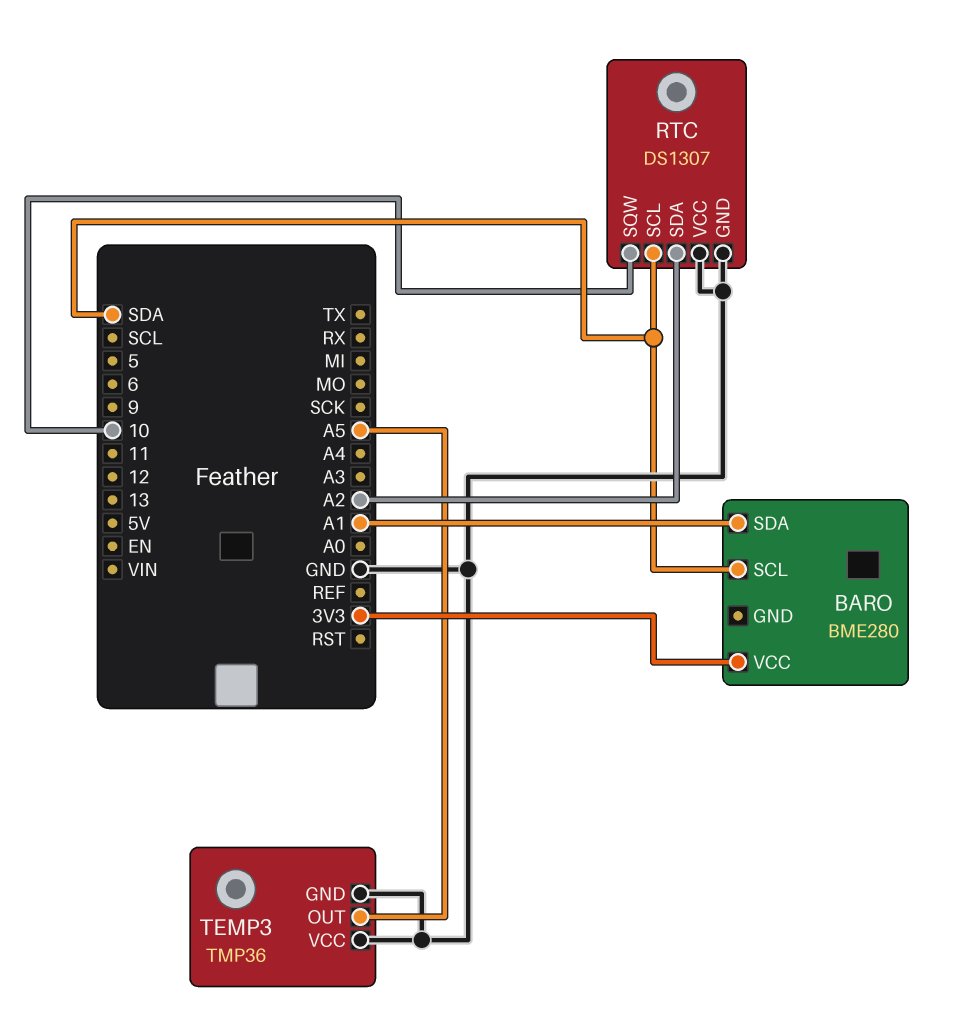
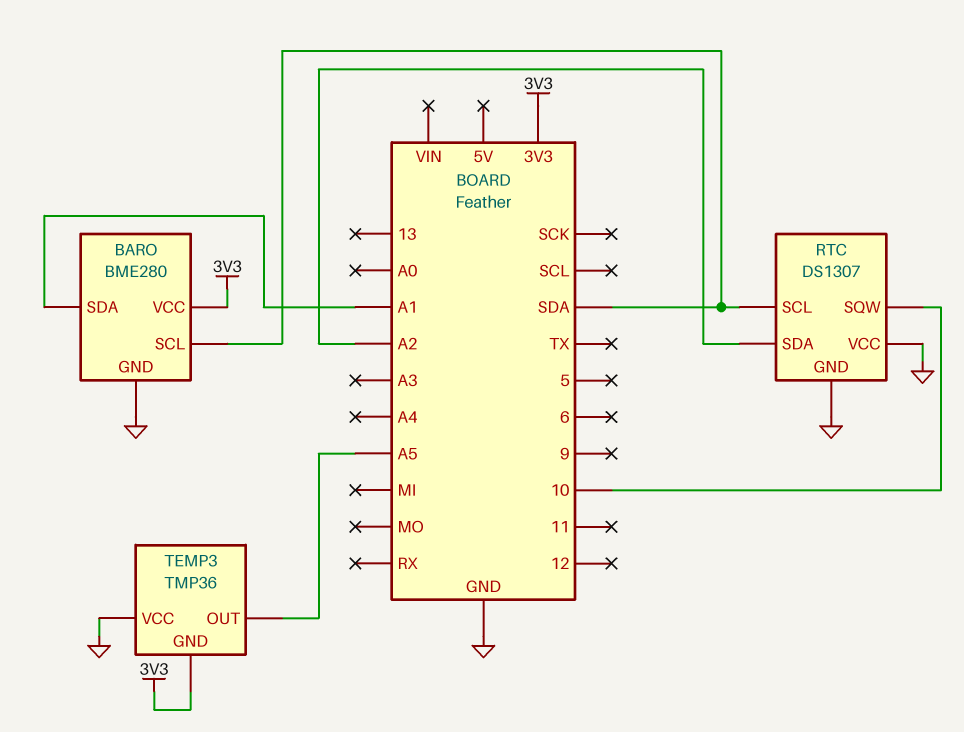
BARO pin GND: none -> GND
TEMP3 pin GND: GND -> 3V3

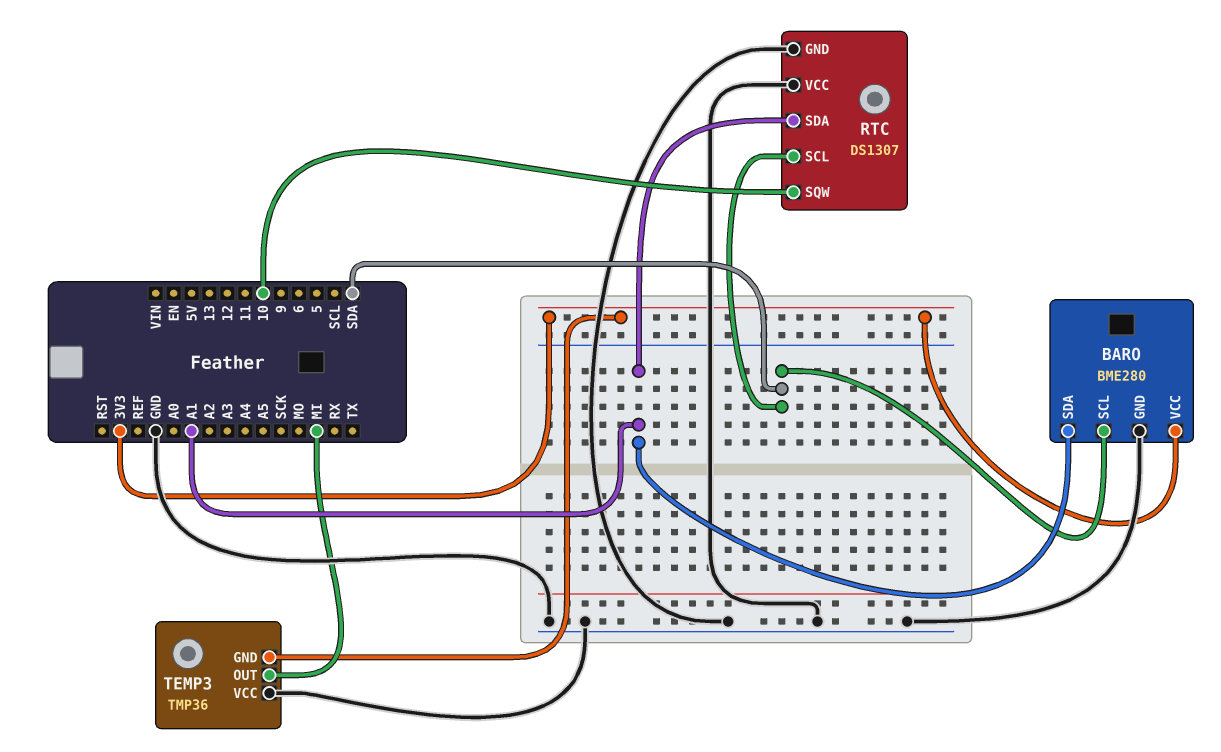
RTC pin SDA: A2 -> A1
TEMP3 pin OUT: A5 -> MI

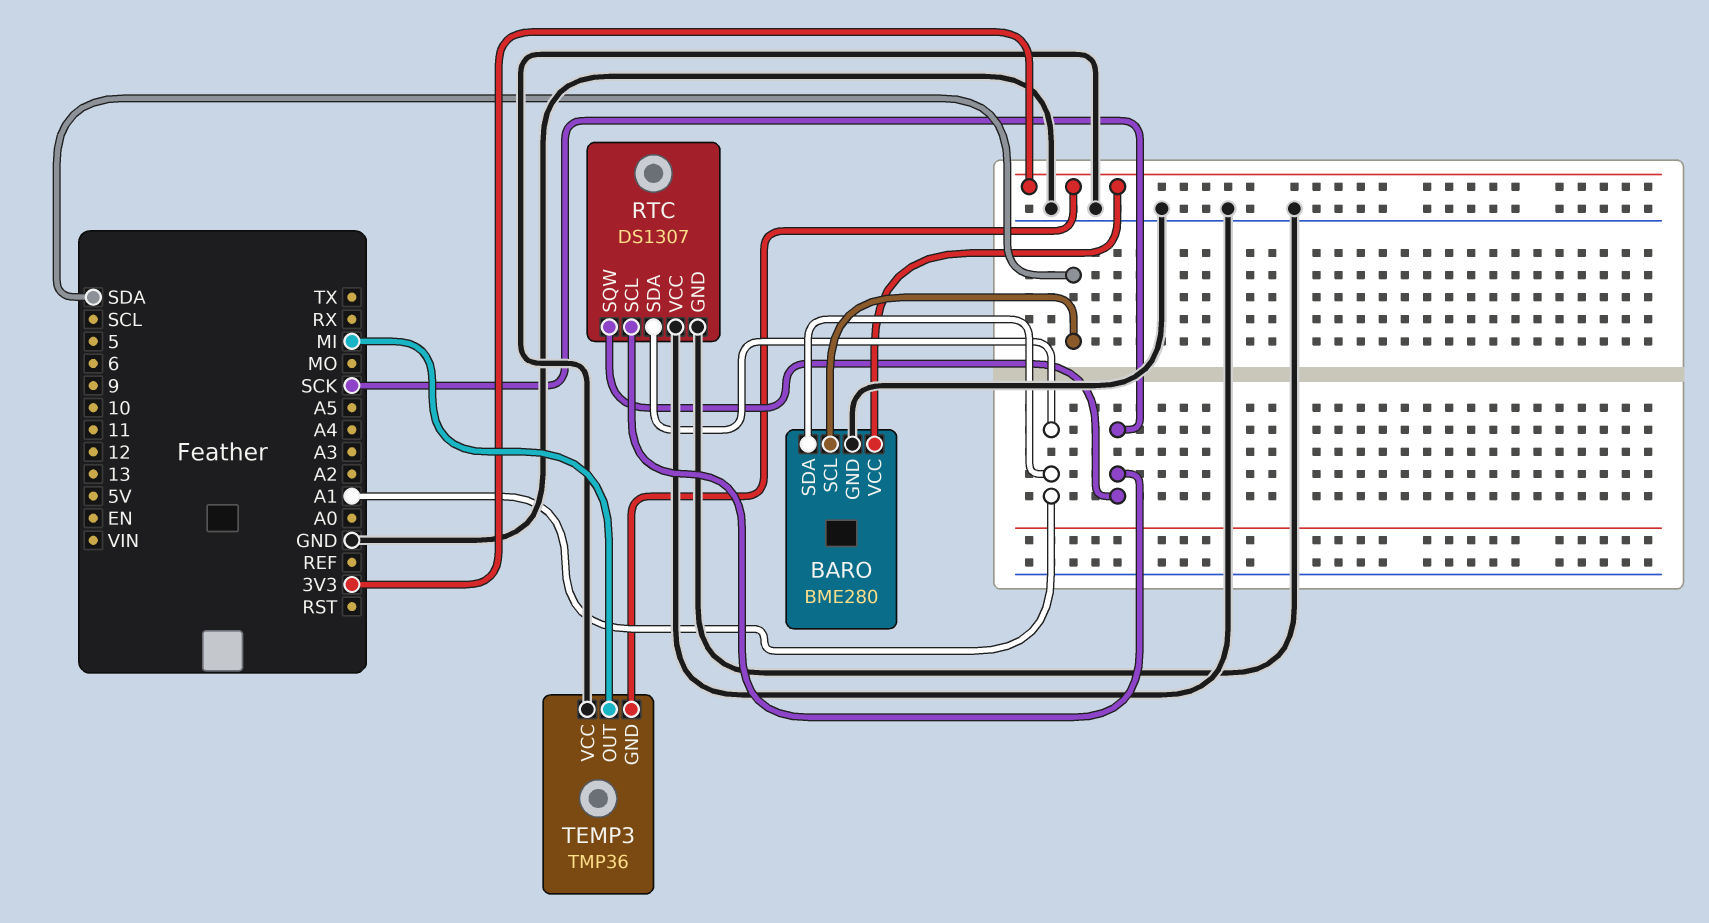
RTC pin SCL: SDA -> SCK
RTC pin SQW: 10 -> SCK

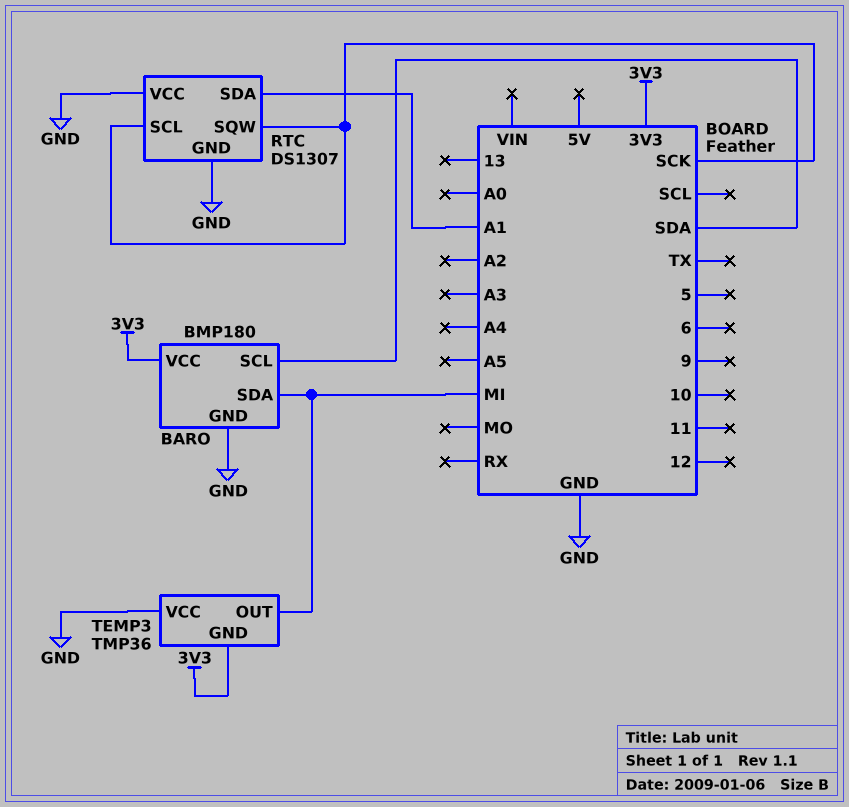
BARO: BME280 -> BMP180
BARO pin SDA: A1 -> MI

